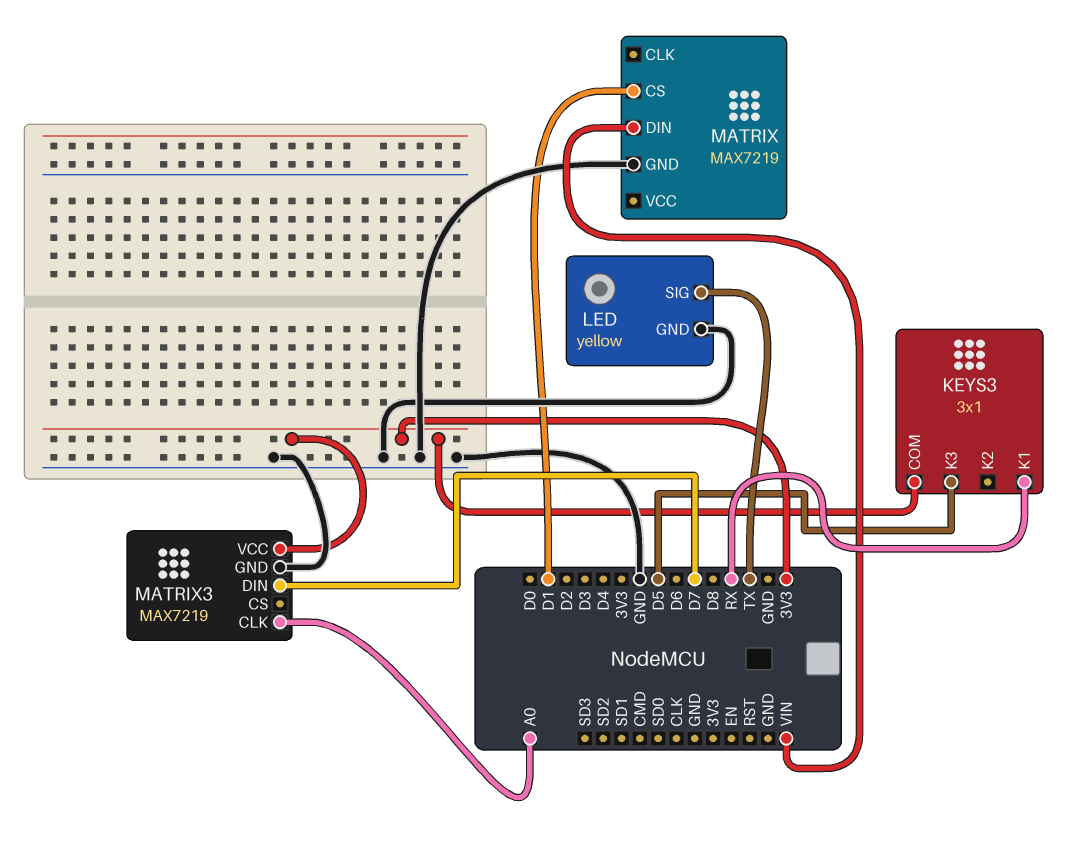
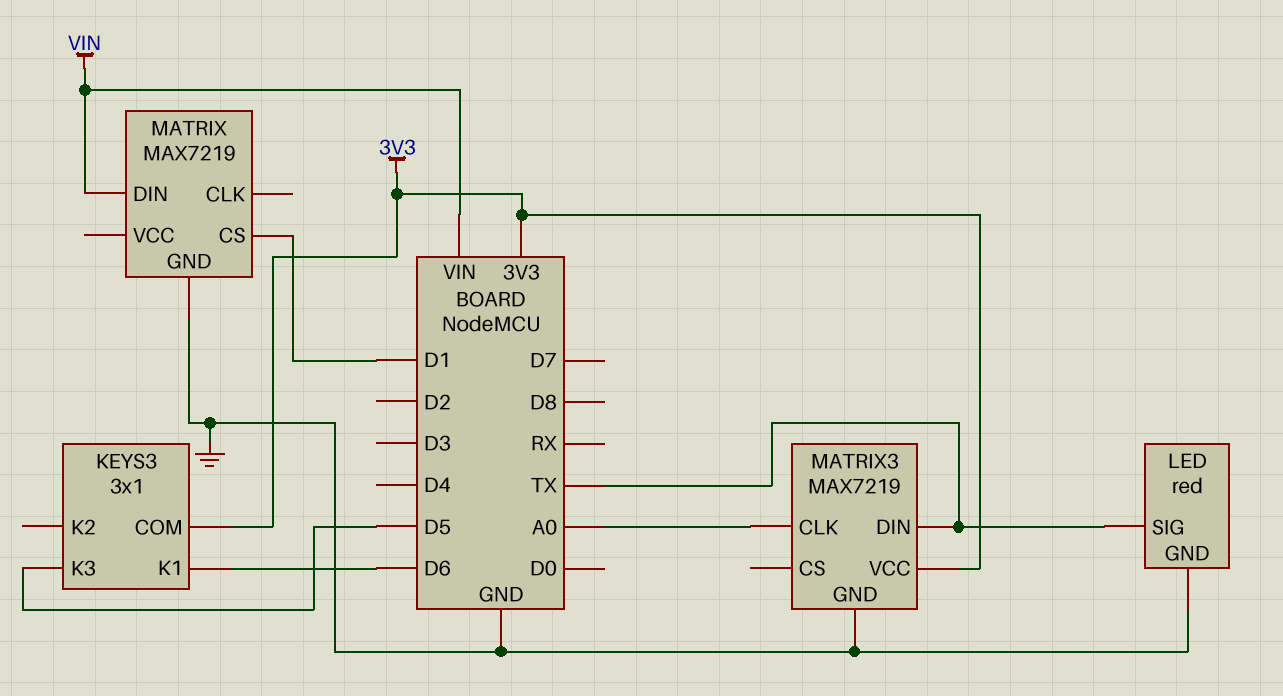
KEYS3 pin K1: RX -> D6
LED: yellow -> red
MATRIX3 pin DIN: D7 -> TX

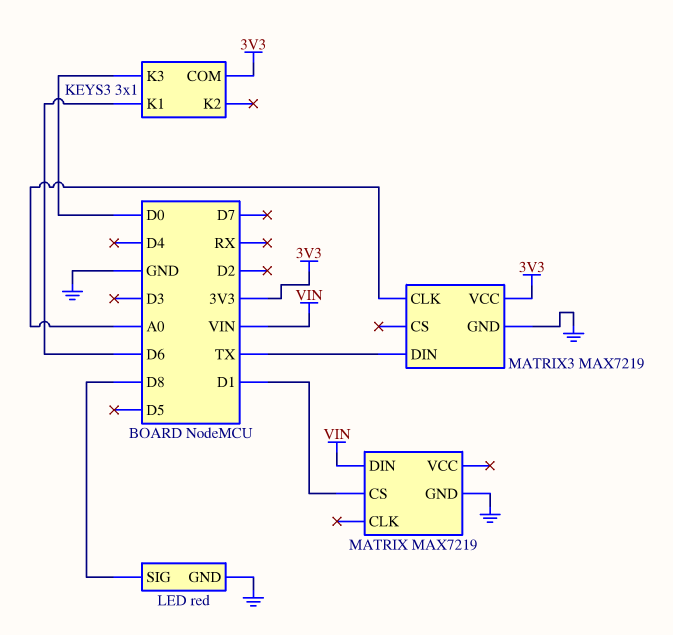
KEYS3 pin K3: D5 -> D0
LED pin SIG: TX -> D8

